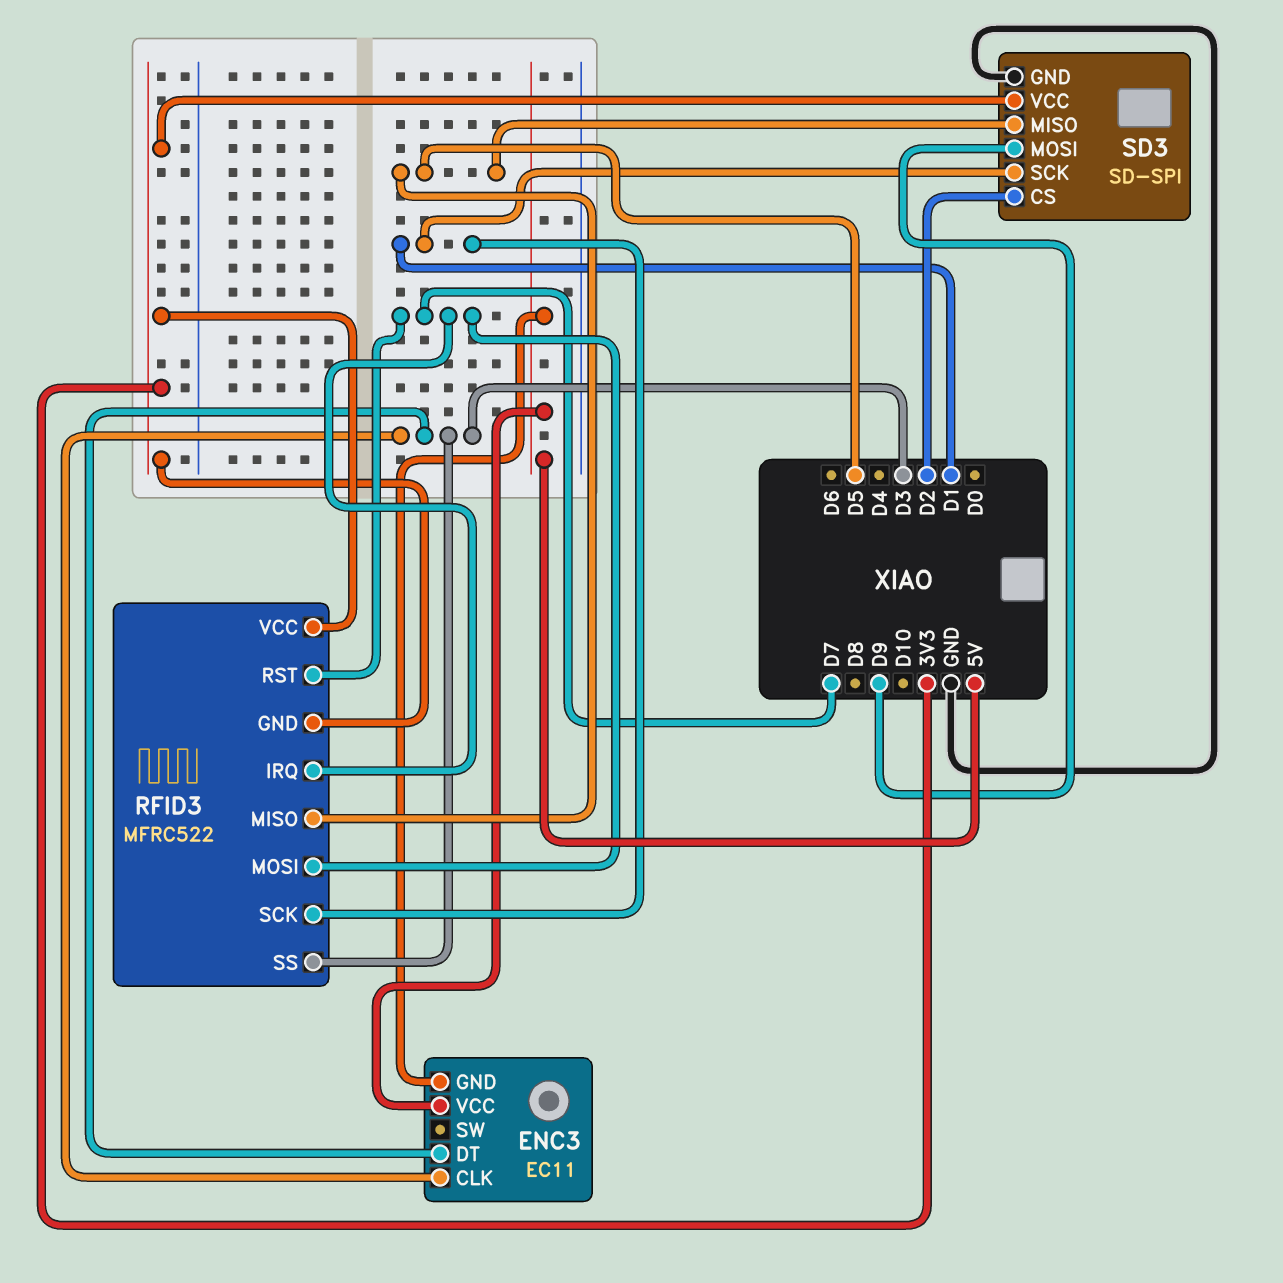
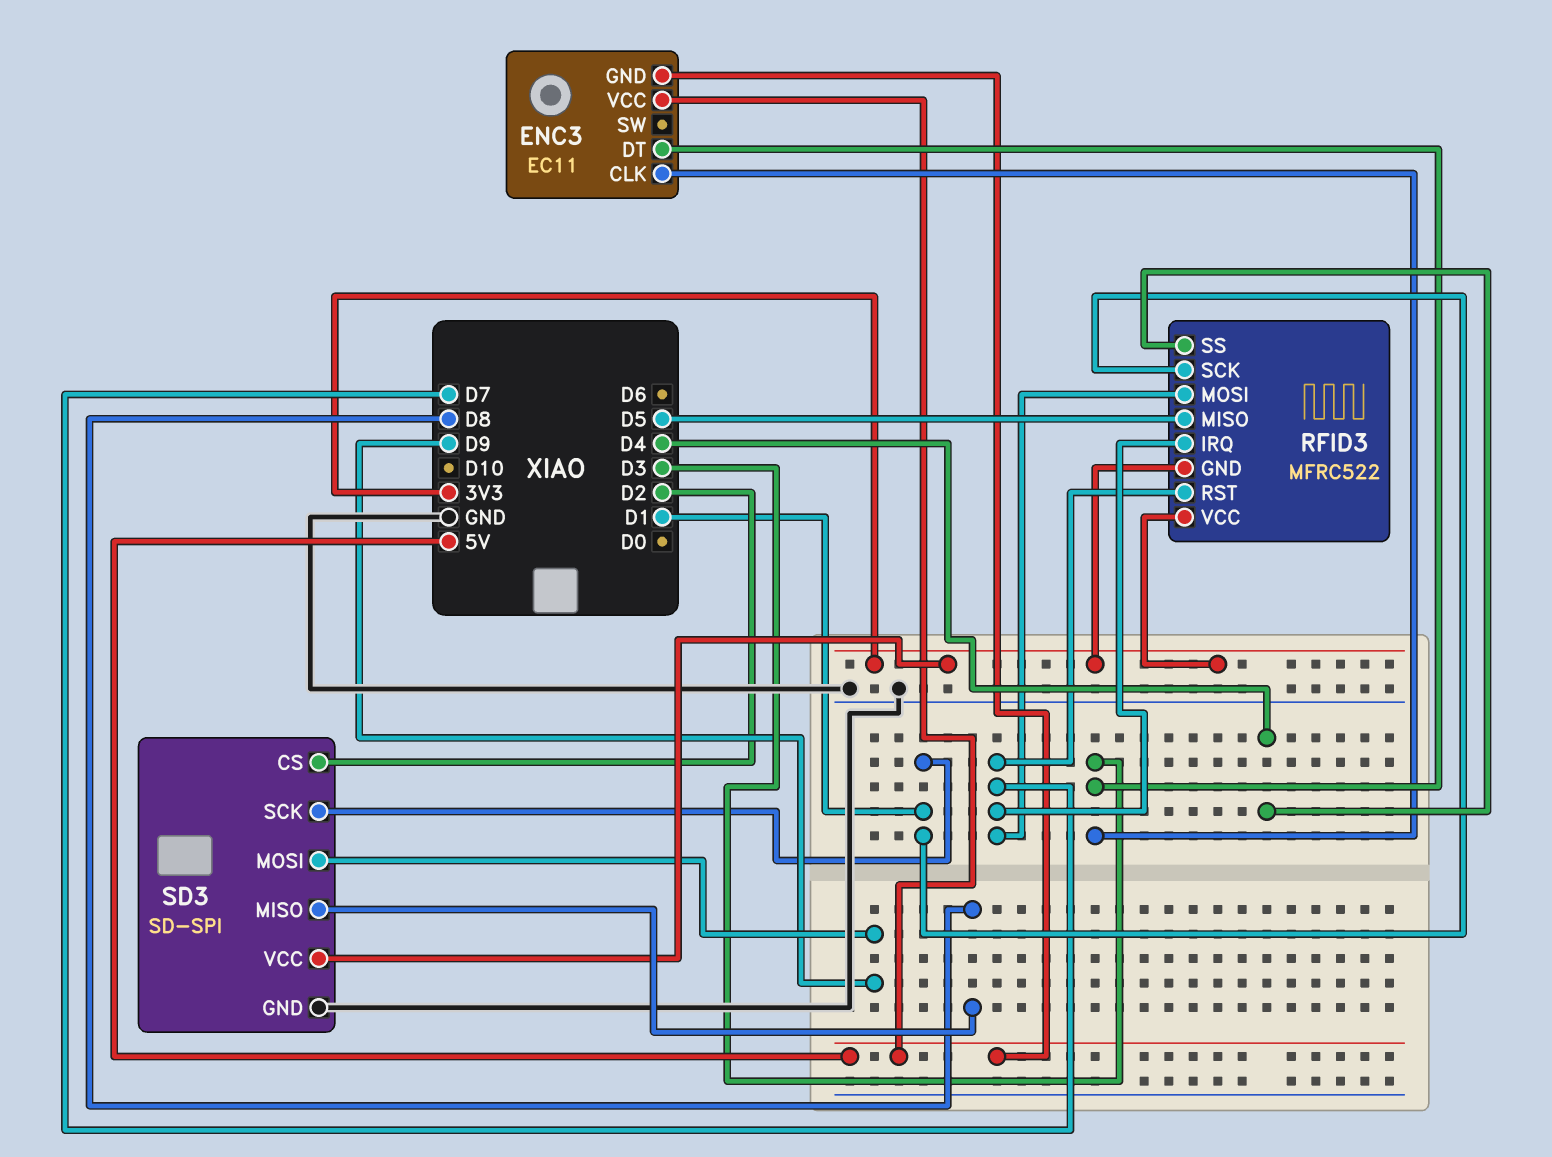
RFID3 pin SS: D3 -> D4
SD3 pin MISO: D5 -> D8

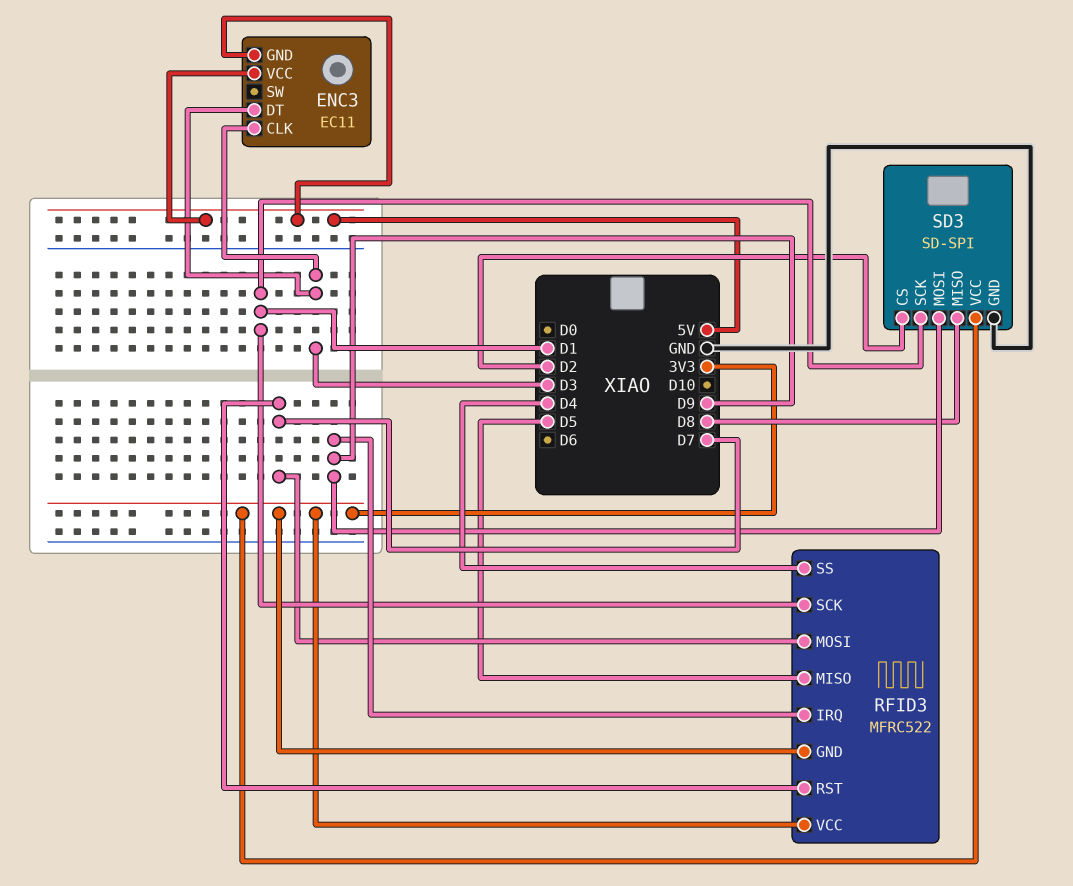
RFID3 pin IRQ: D7 -> D9

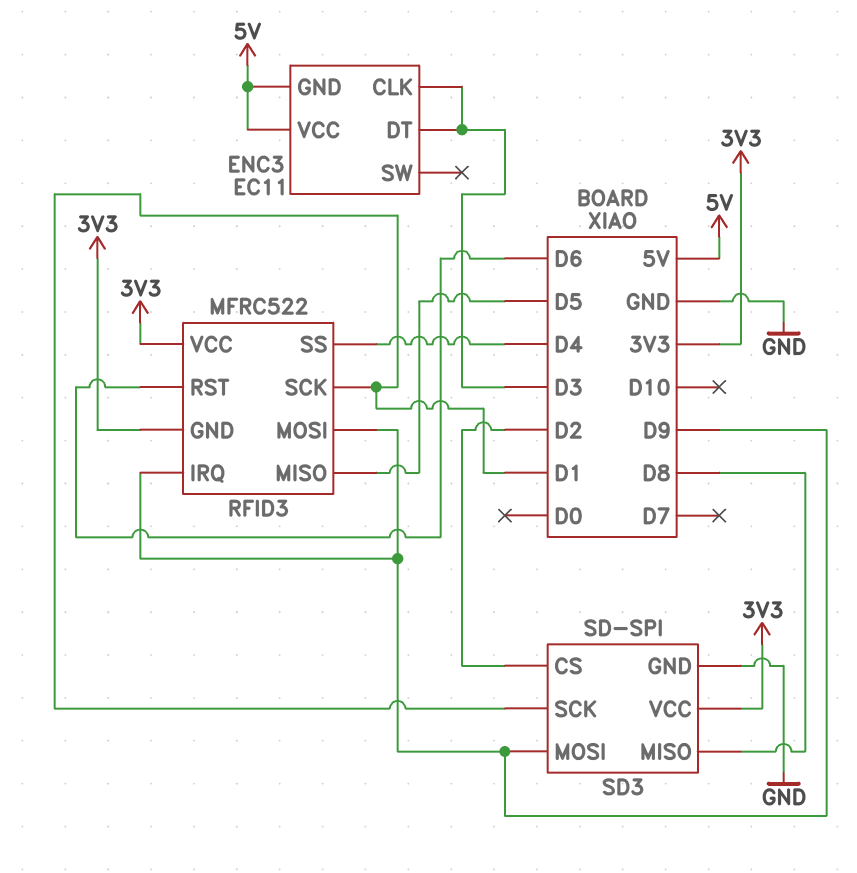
RFID3 pin MOSI: D7 -> D9
RFID3 pin RST: D7 -> D6

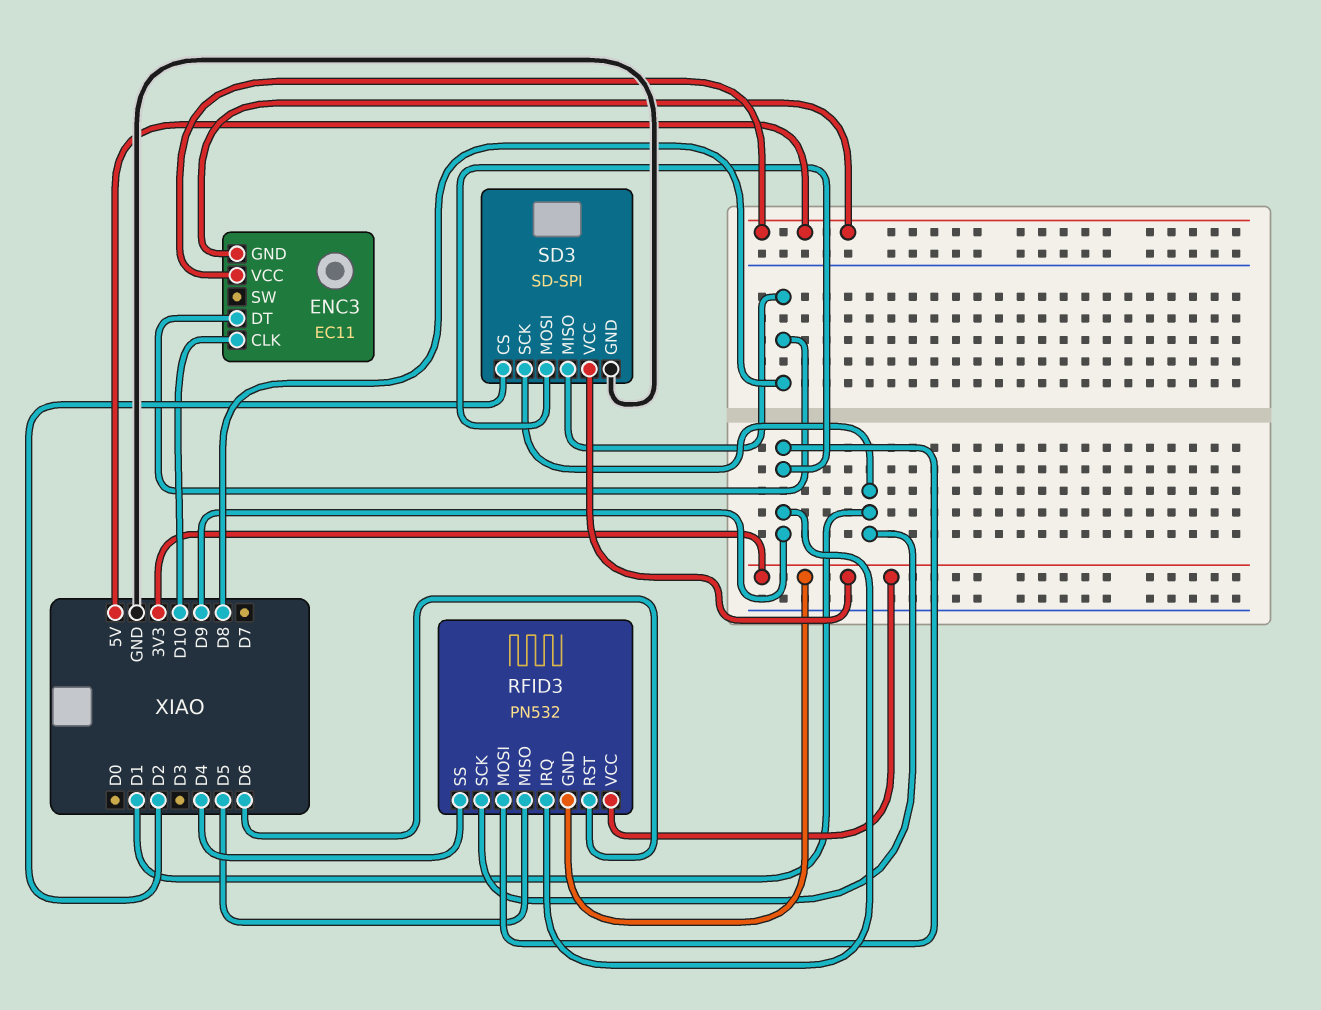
ENC3 pin CLK: D3 -> D10
ENC3 pin DT: D3 -> D8
RFID3: MFRC522 -> PN532

